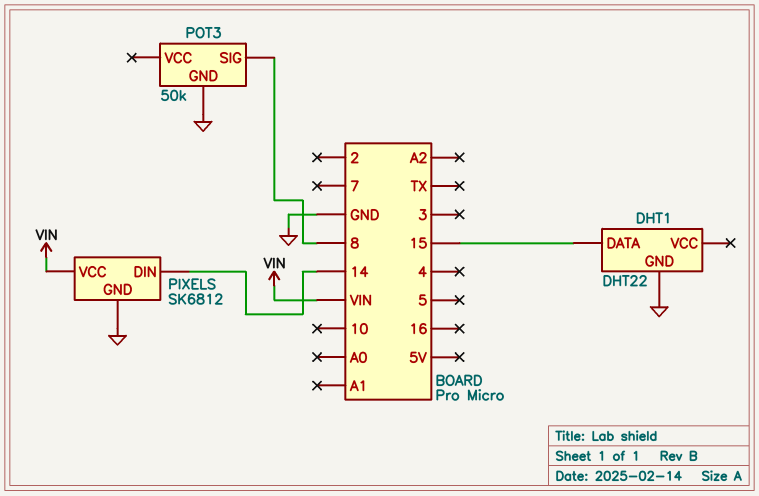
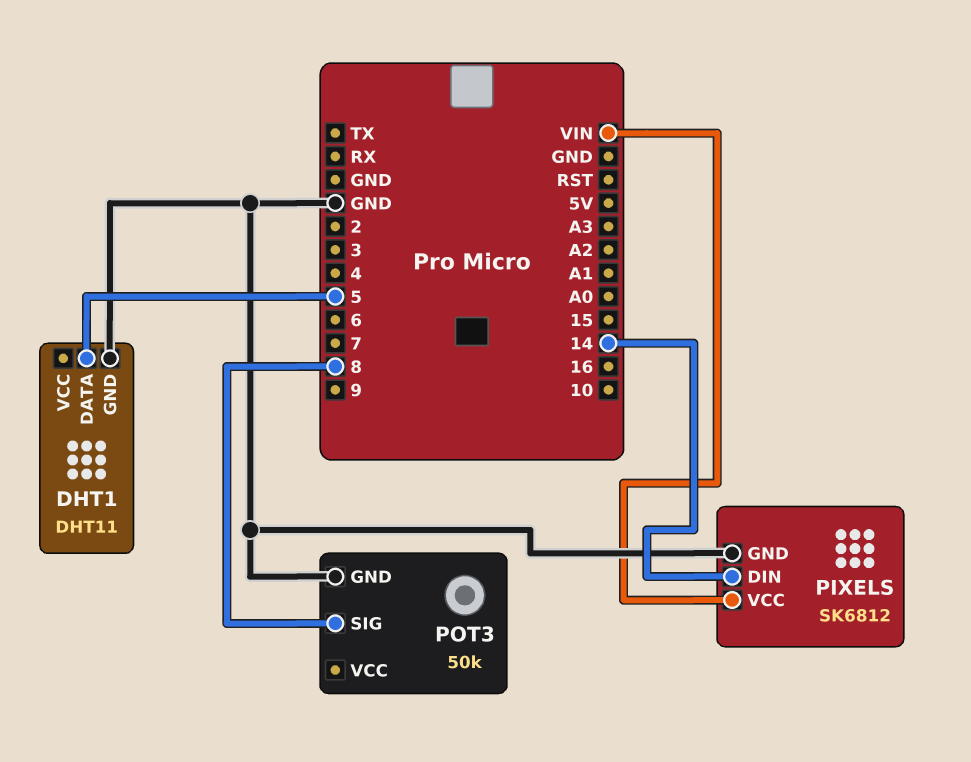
DHT1: DHT22 -> DHT11
DHT1 pin DATA: 15 -> 5

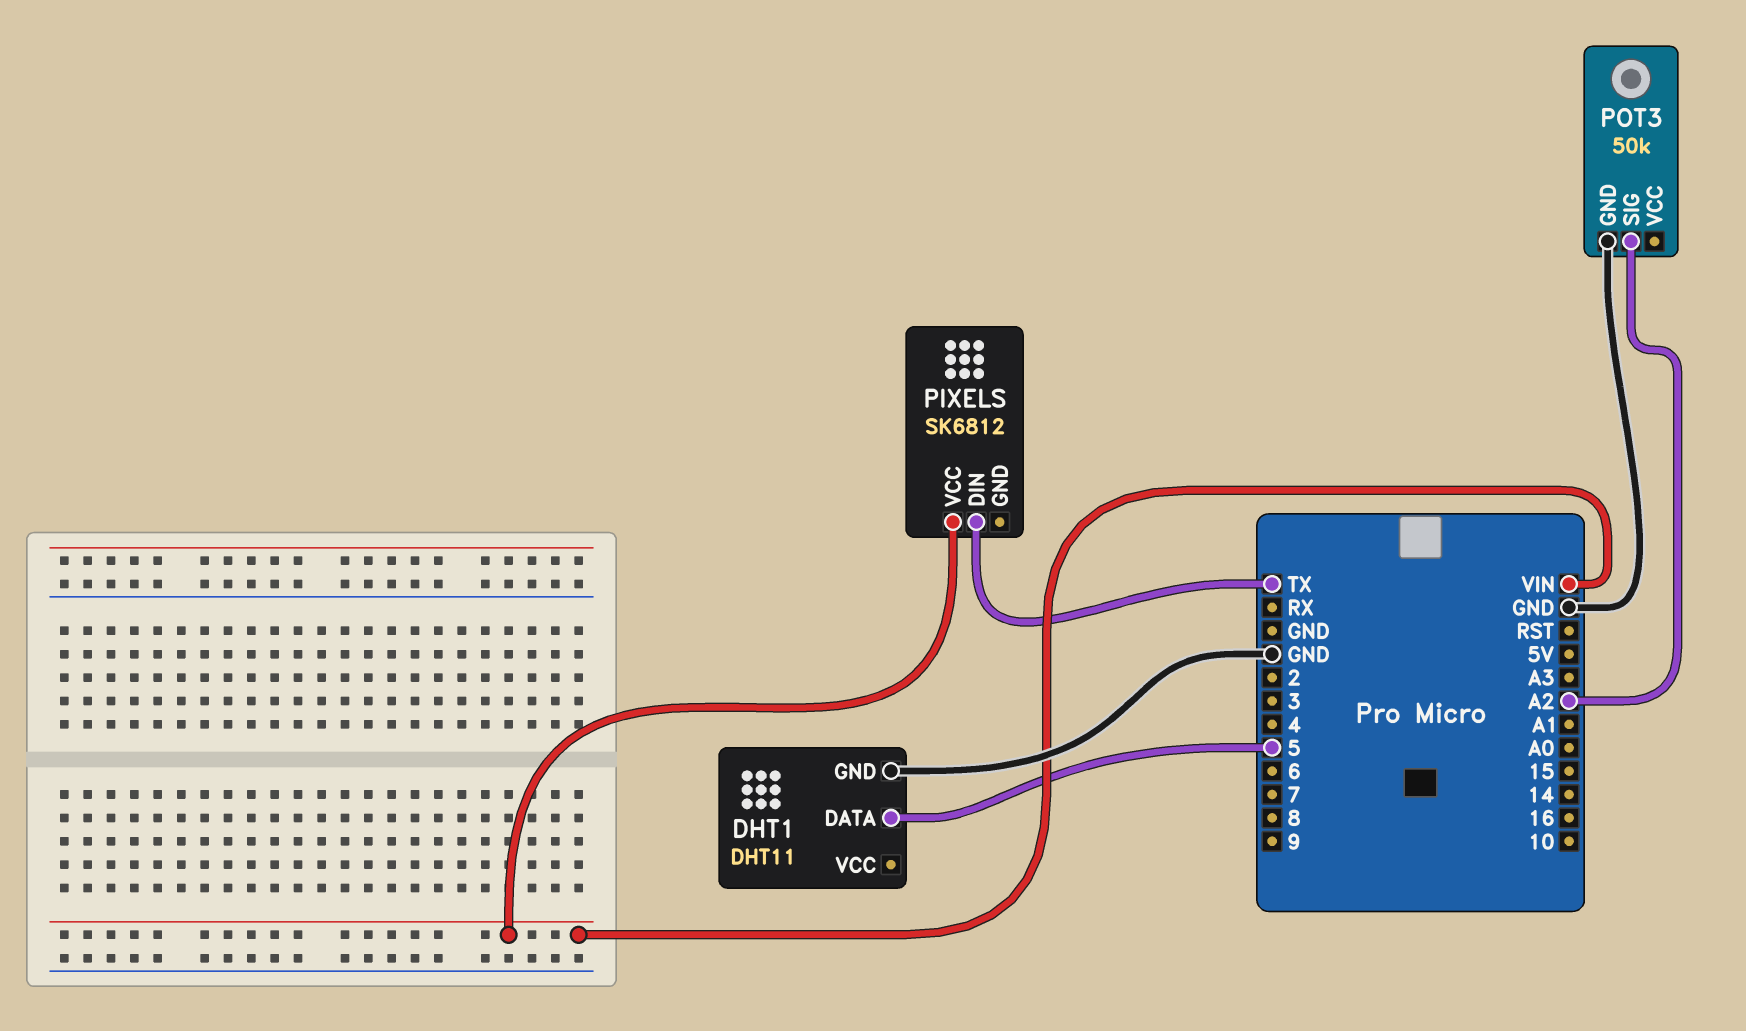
PIXELS pin DIN: 14 -> TX
PIXELS pin GND: GND -> none
POT3 pin SIG: 8 -> A2

